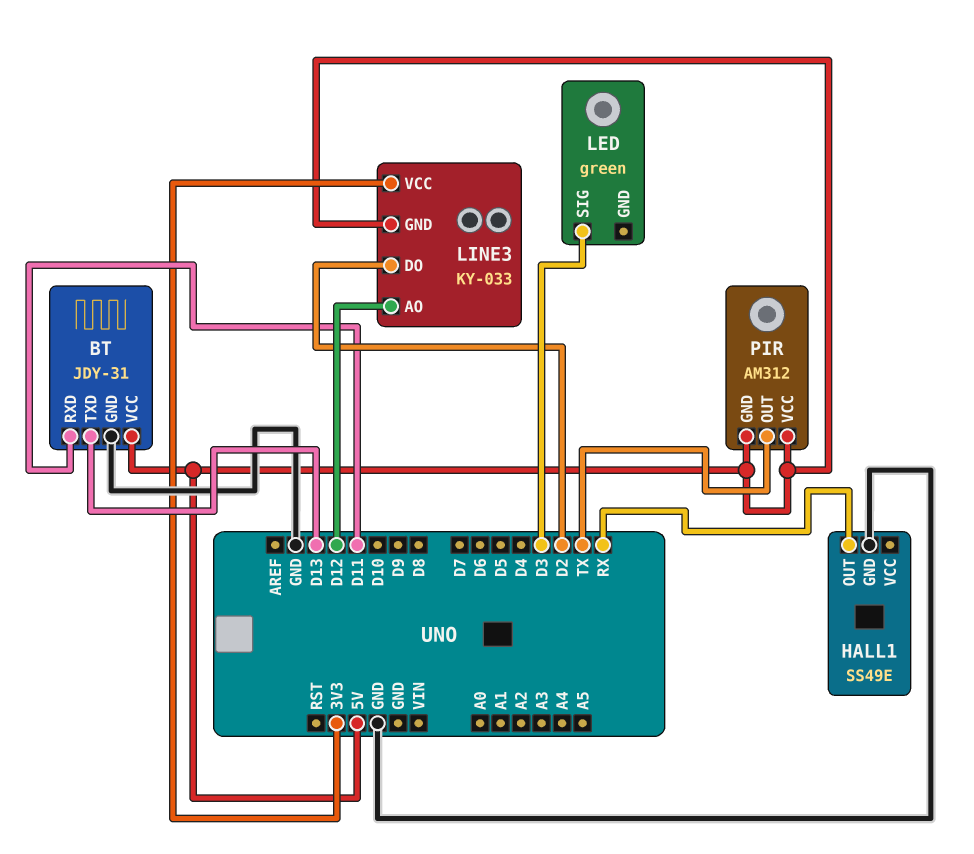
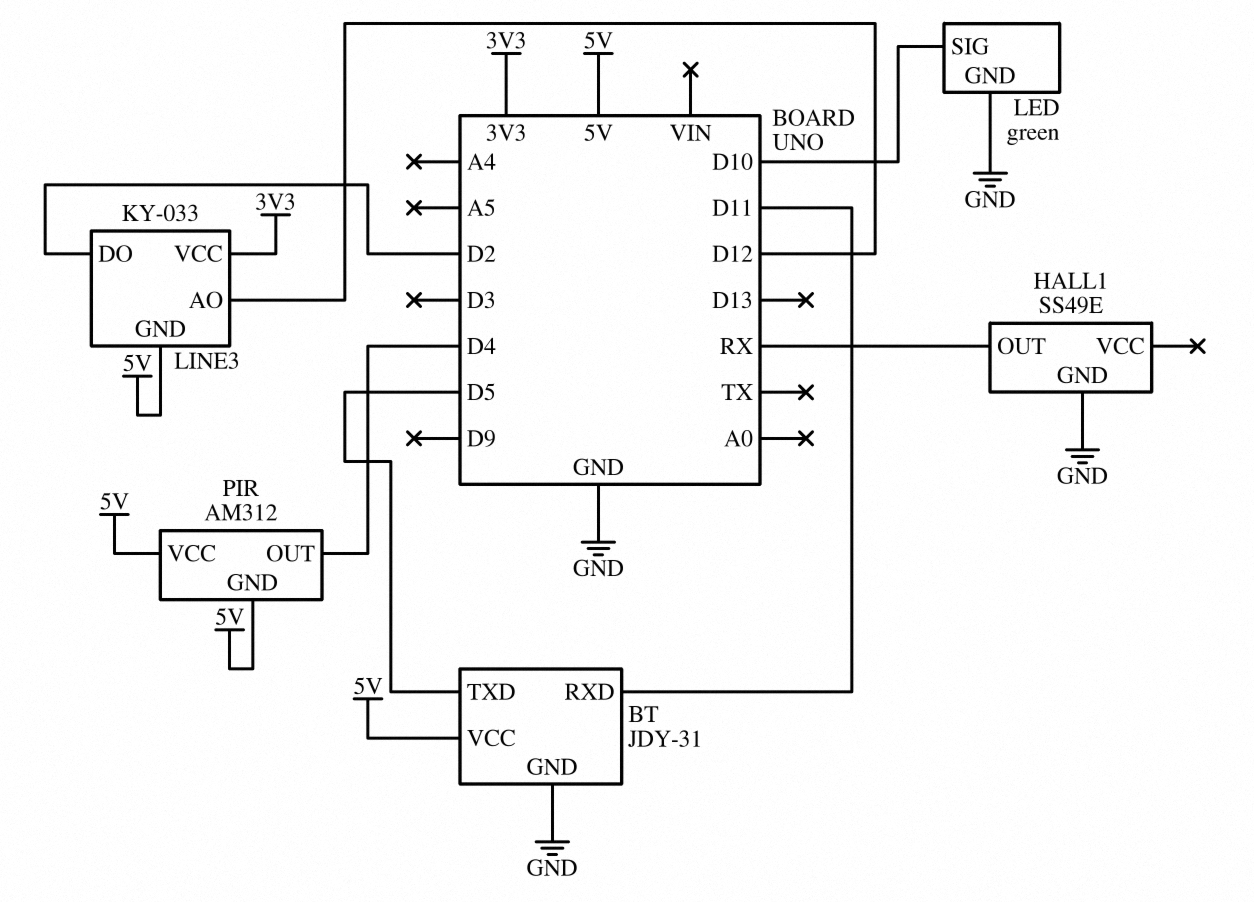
BT pin TXD: D13 -> D5
LED pin GND: none -> GND
LED pin SIG: D3 -> D10
PIR pin OUT: TX -> D4

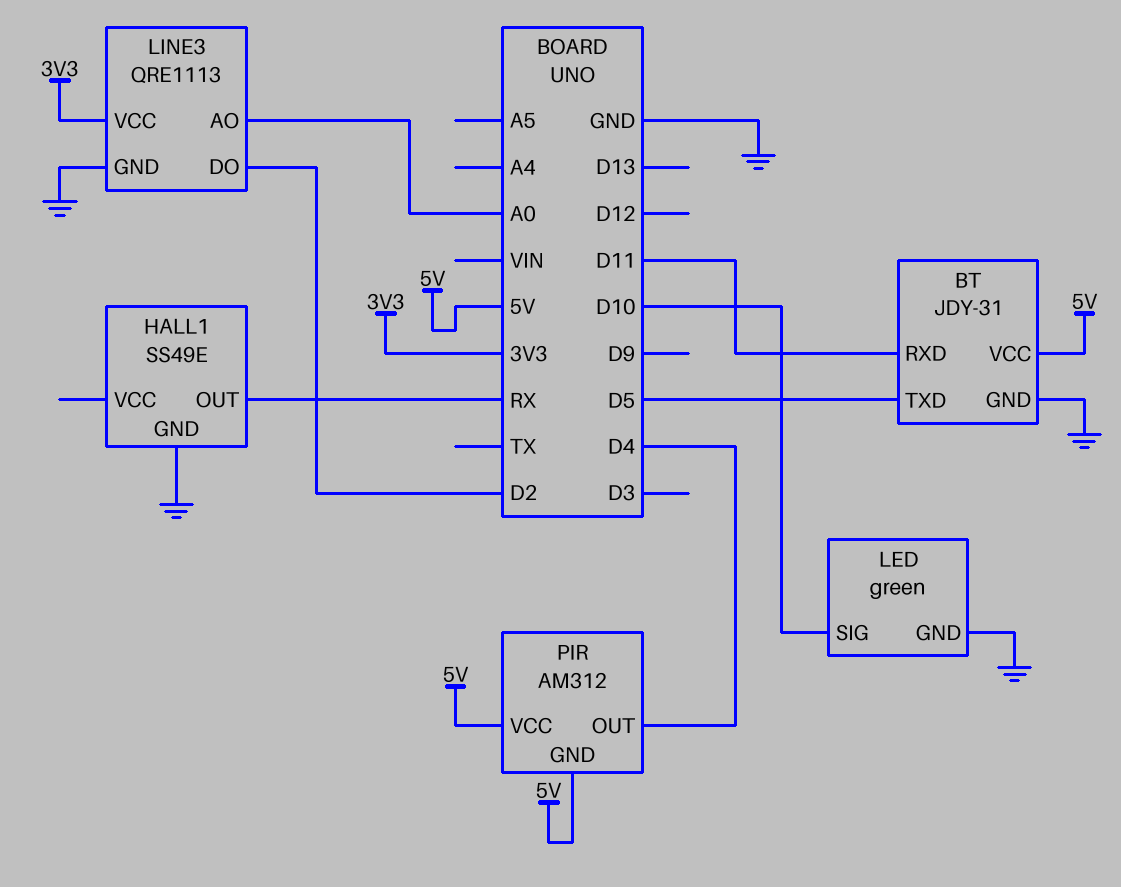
LINE3: KY-033 -> QRE1113
LINE3 pin AO: D12 -> A0
LINE3 pin GND: 5V -> GND

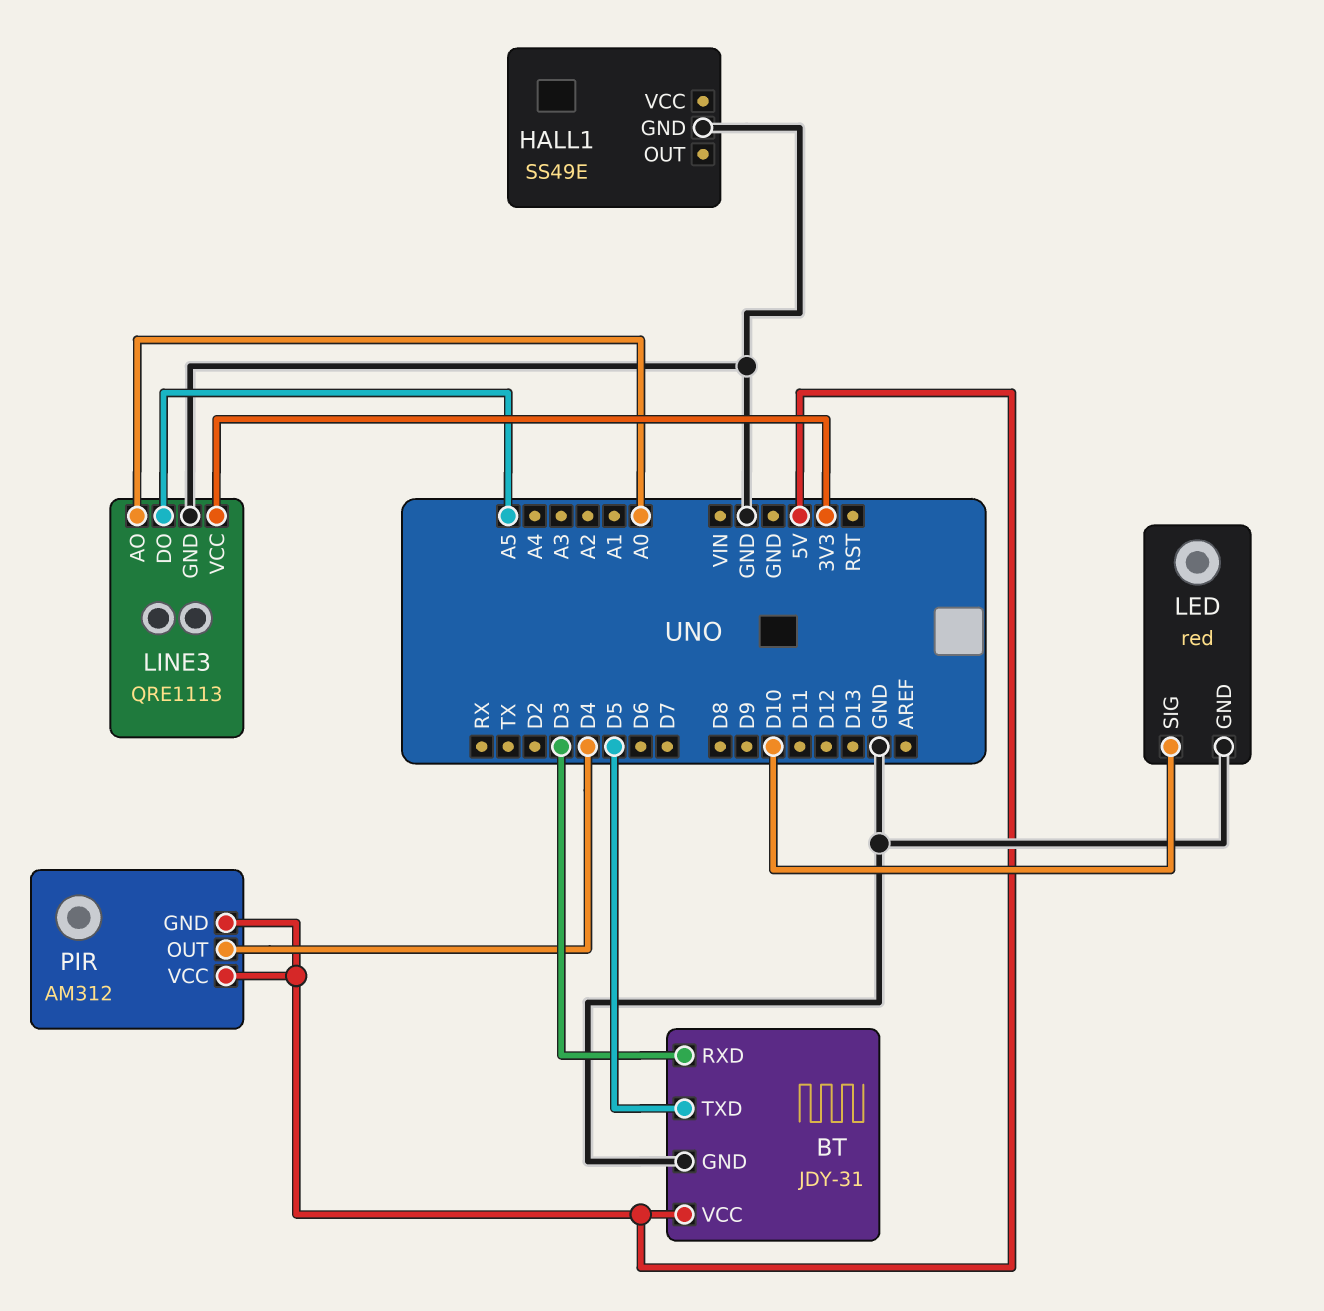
BT pin RXD: D11 -> D3
HALL1 pin OUT: RX -> none
LED: green -> red
LINE3 pin DO: D2 -> A5

